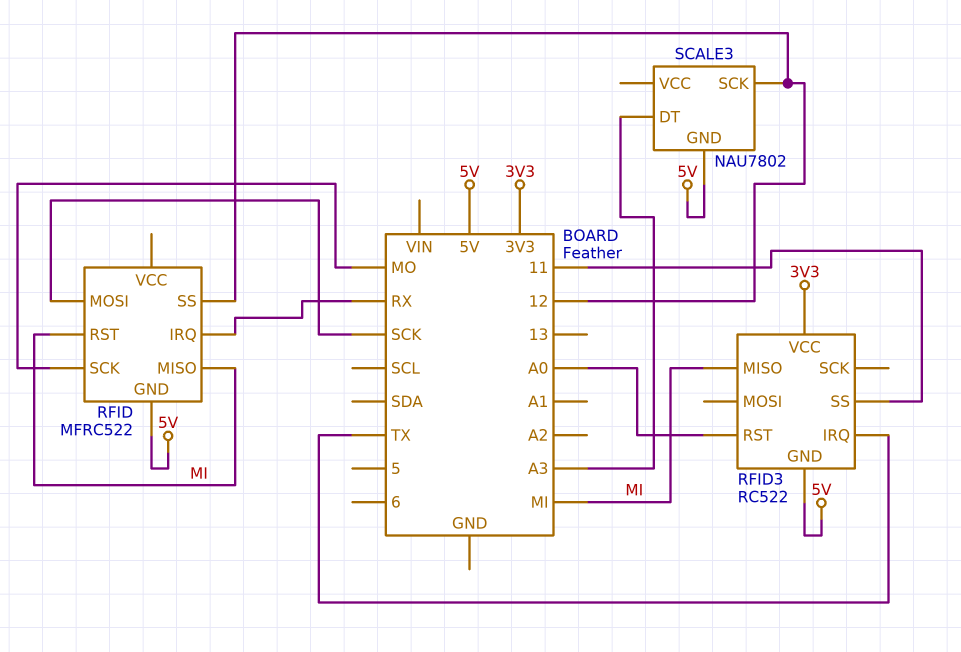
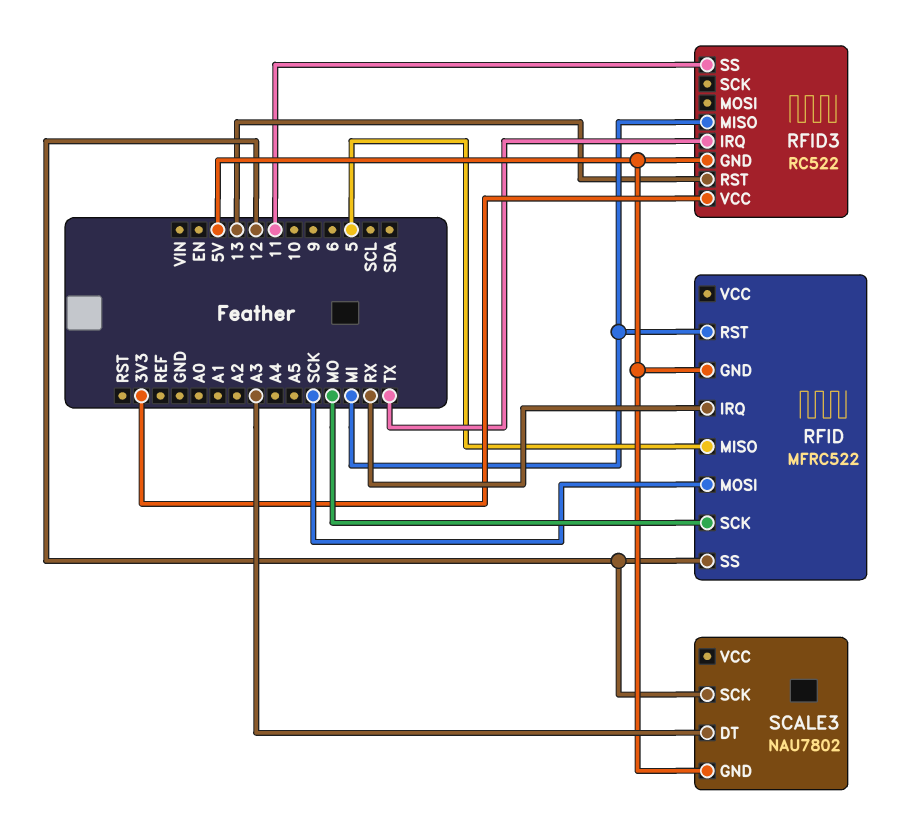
RFID pin MISO: MI -> 5
RFID3 pin RST: A0 -> 13

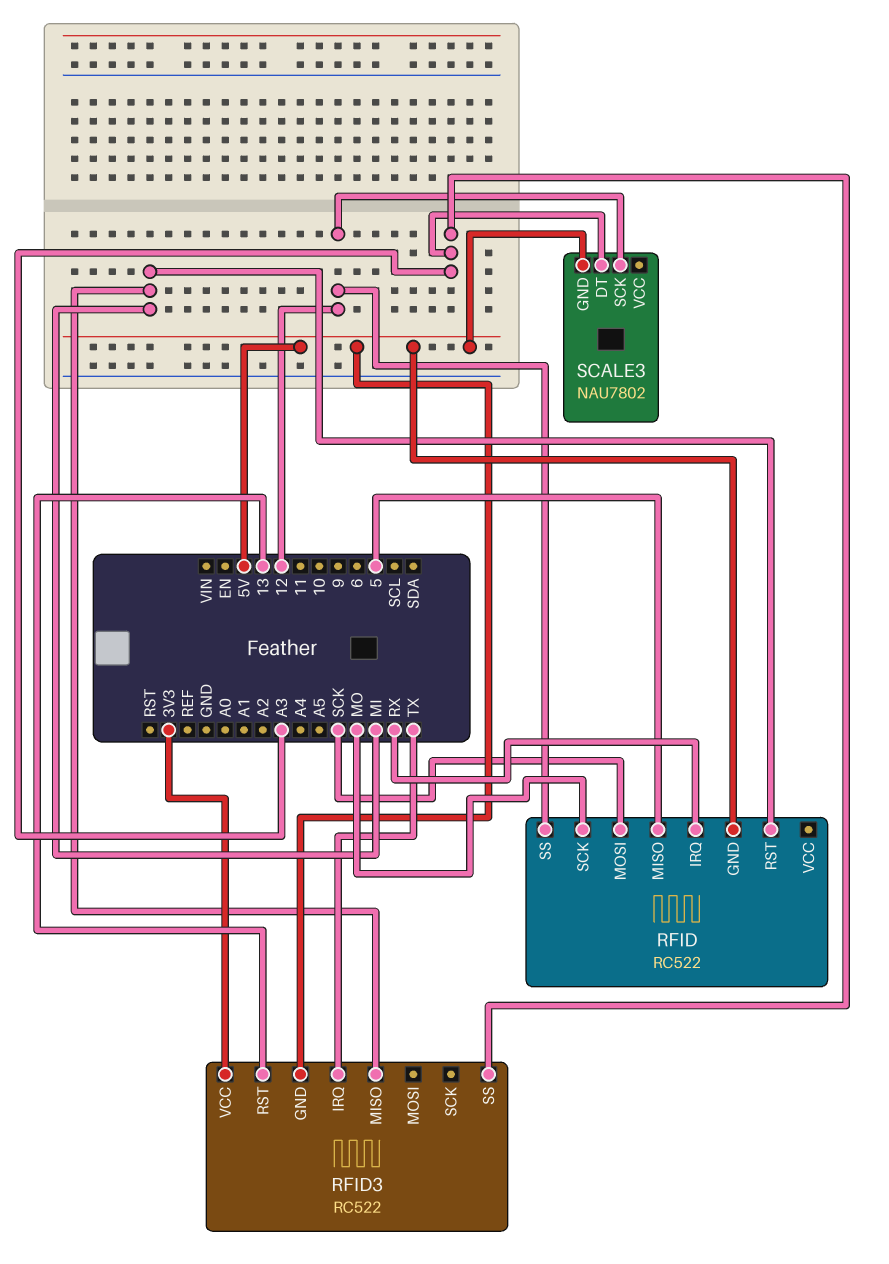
RFID: MFRC522 -> RC522
RFID3 pin SS: 11 -> A3

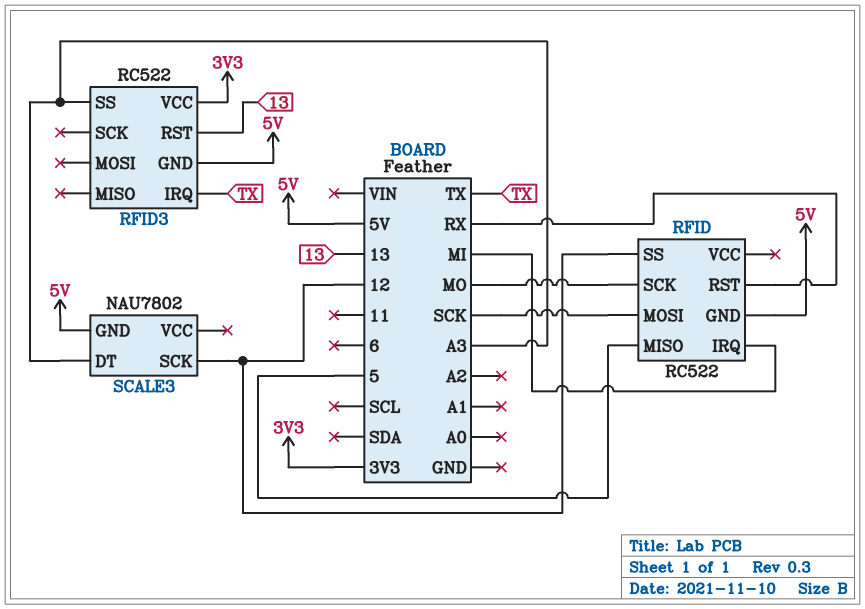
RFID pin IRQ: RX -> MI
RFID pin RST: MI -> RX
RFID3 pin MISO: MI -> none

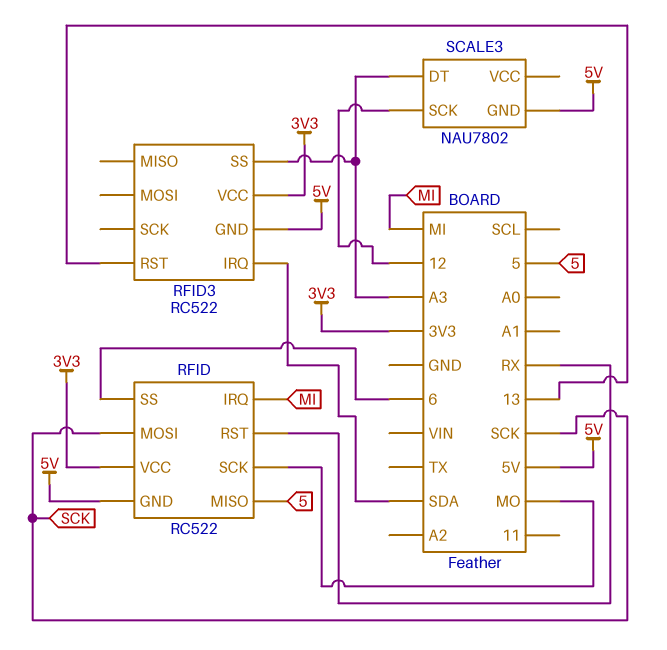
RFID pin SS: 12 -> 6
RFID pin VCC: none -> 3V3
RFID3 pin IRQ: TX -> SDA

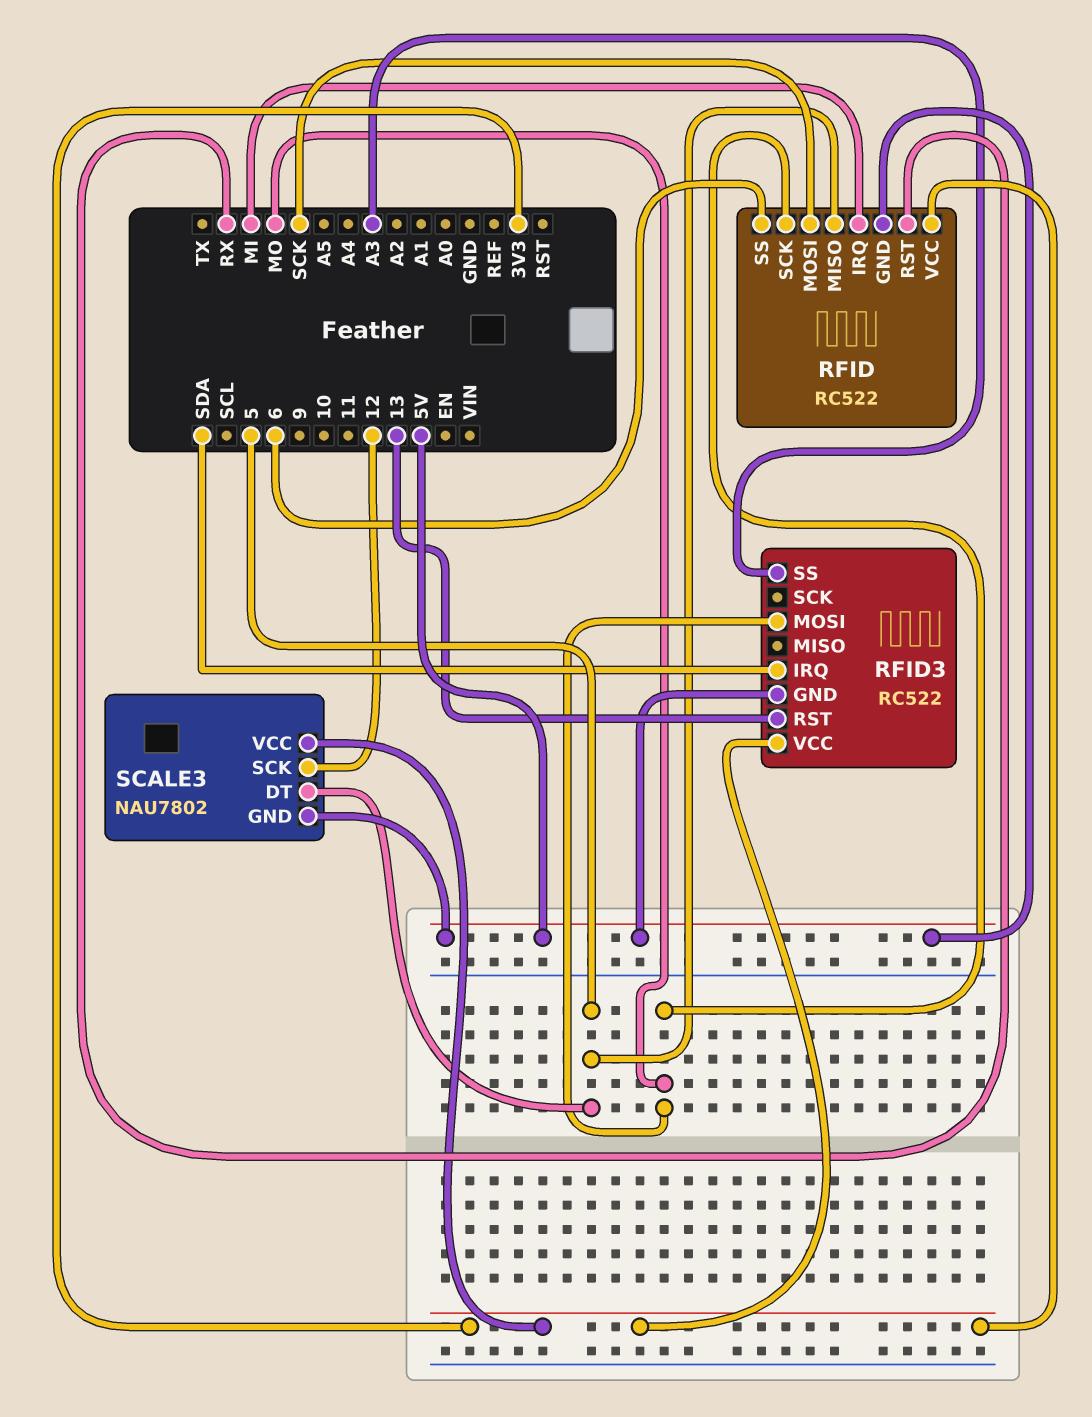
RFID3 pin MOSI: none -> MO
SCALE3 pin DT: A3 -> 5
SCALE3 pin VCC: none -> 3V3

